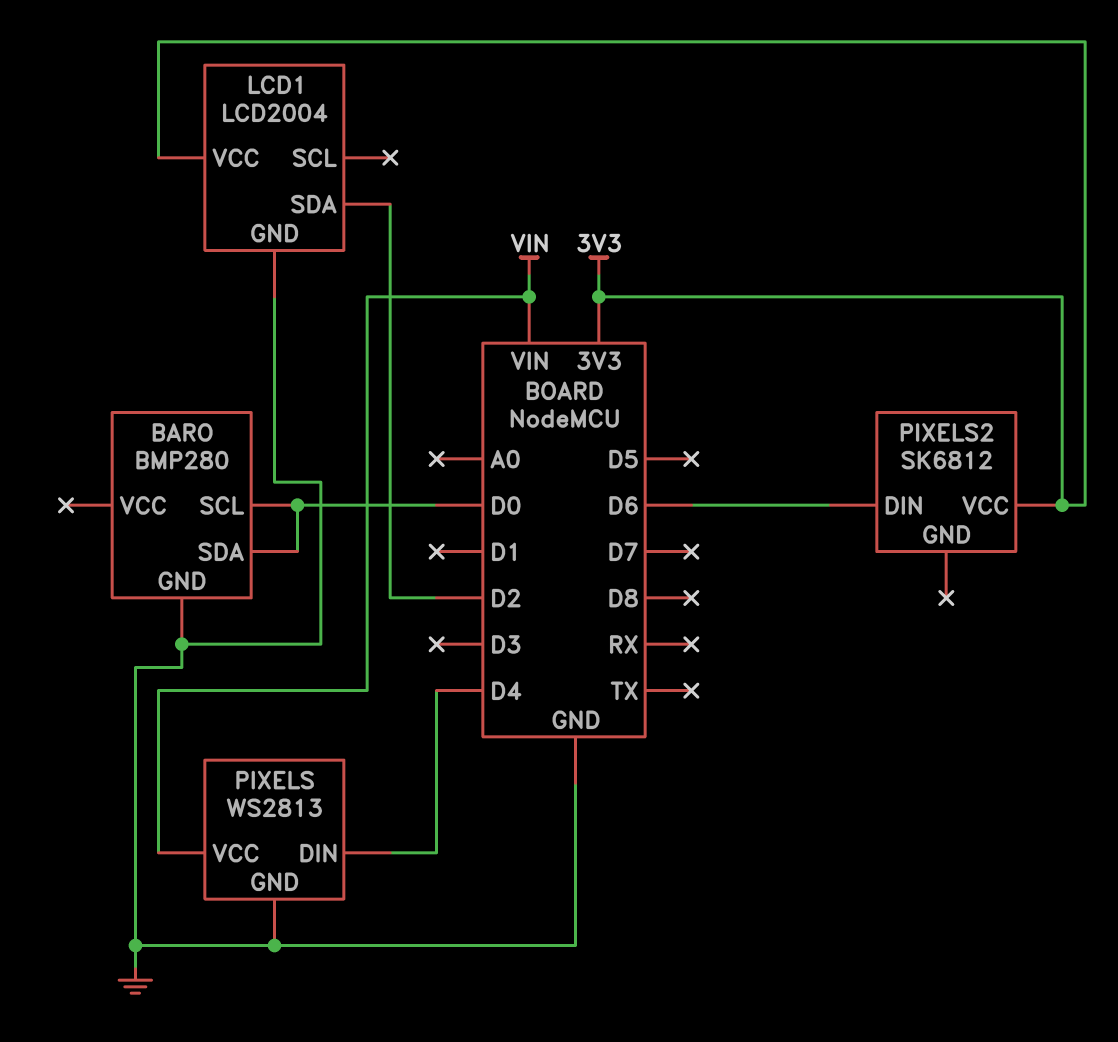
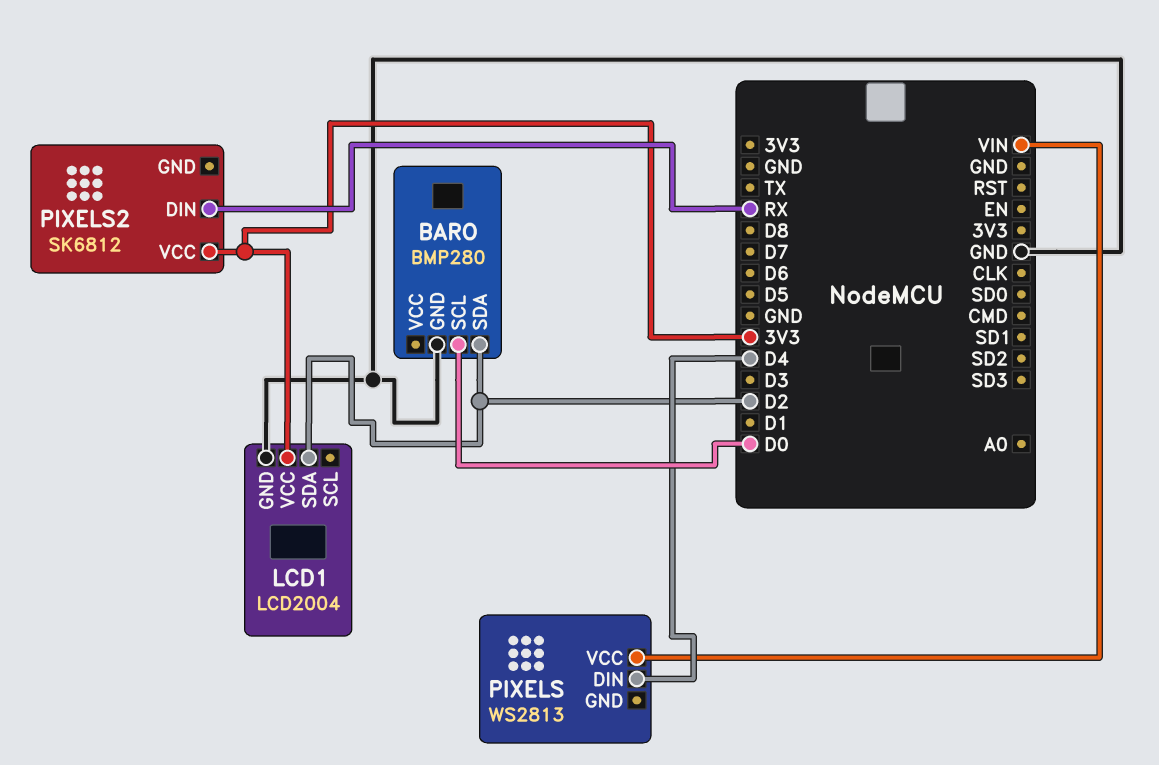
BARO pin SDA: D0 -> D2
PIXELS pin GND: GND -> none
PIXELS2 pin DIN: D6 -> RX

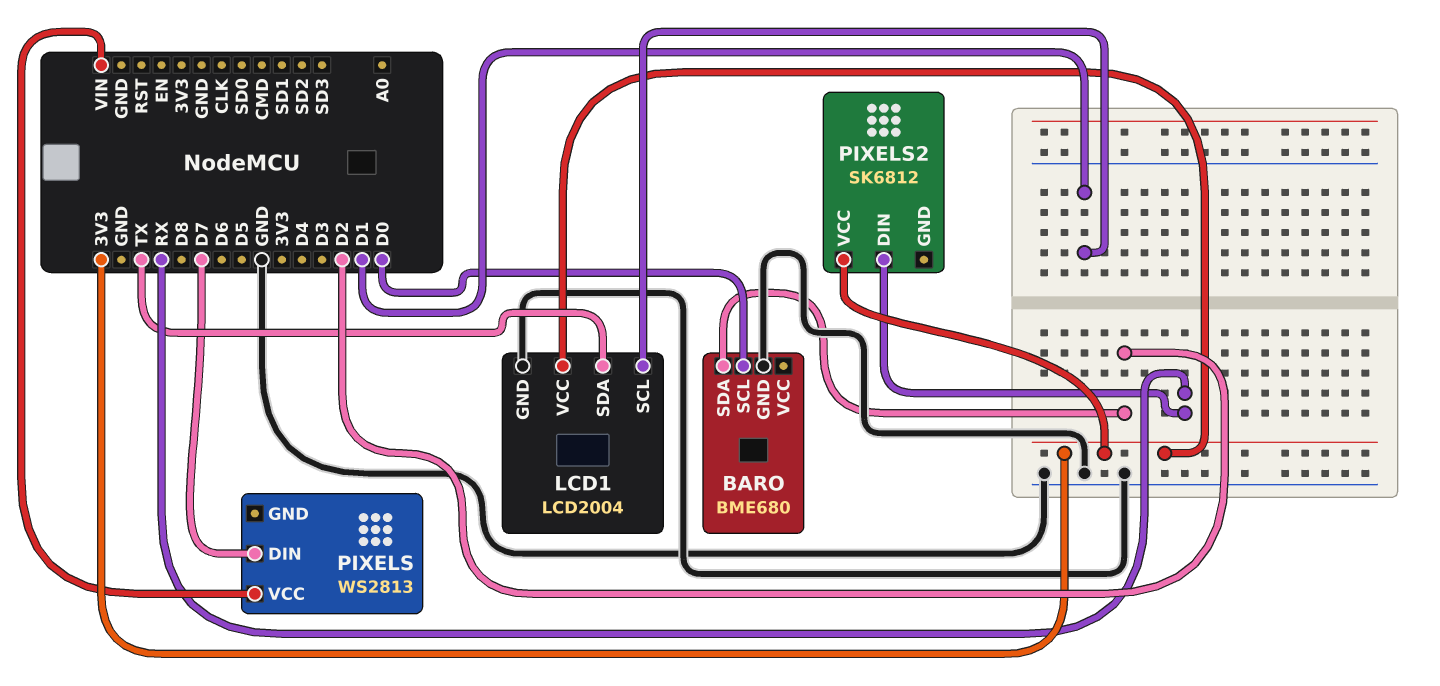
BARO: BMP280 -> BME680
LCD1 pin SCL: none -> D1
LCD1 pin SDA: D2 -> TX
PIXELS pin DIN: D4 -> D7

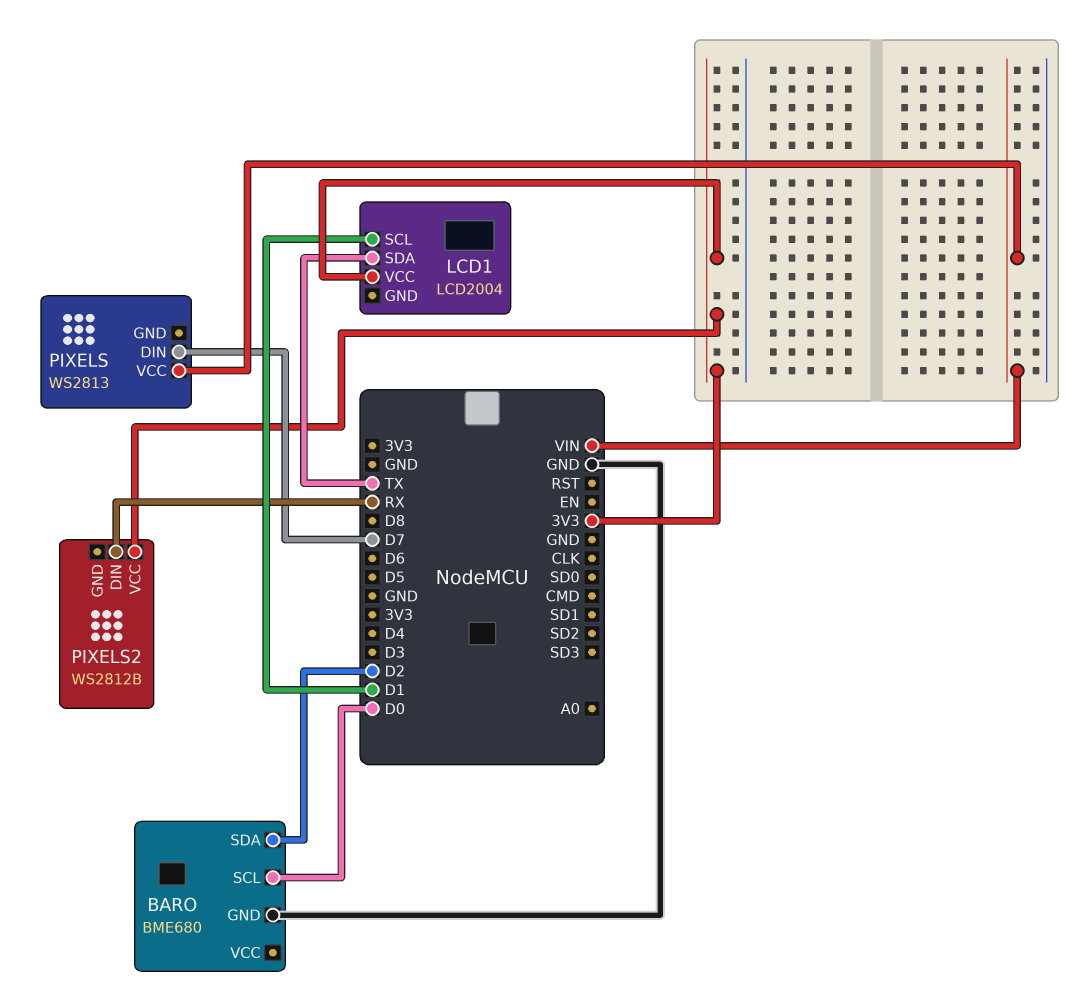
LCD1 pin GND: GND -> none
PIXELS2: SK6812 -> WS2812B

